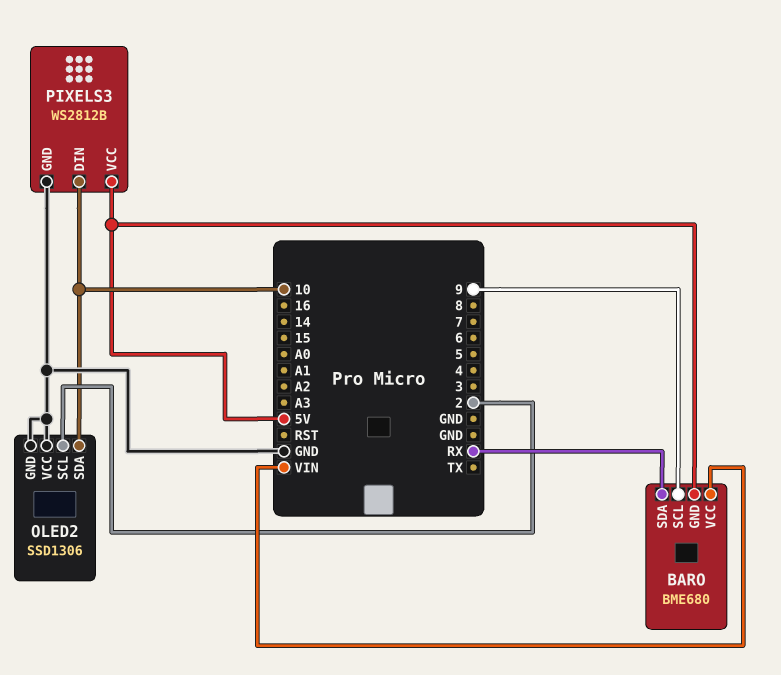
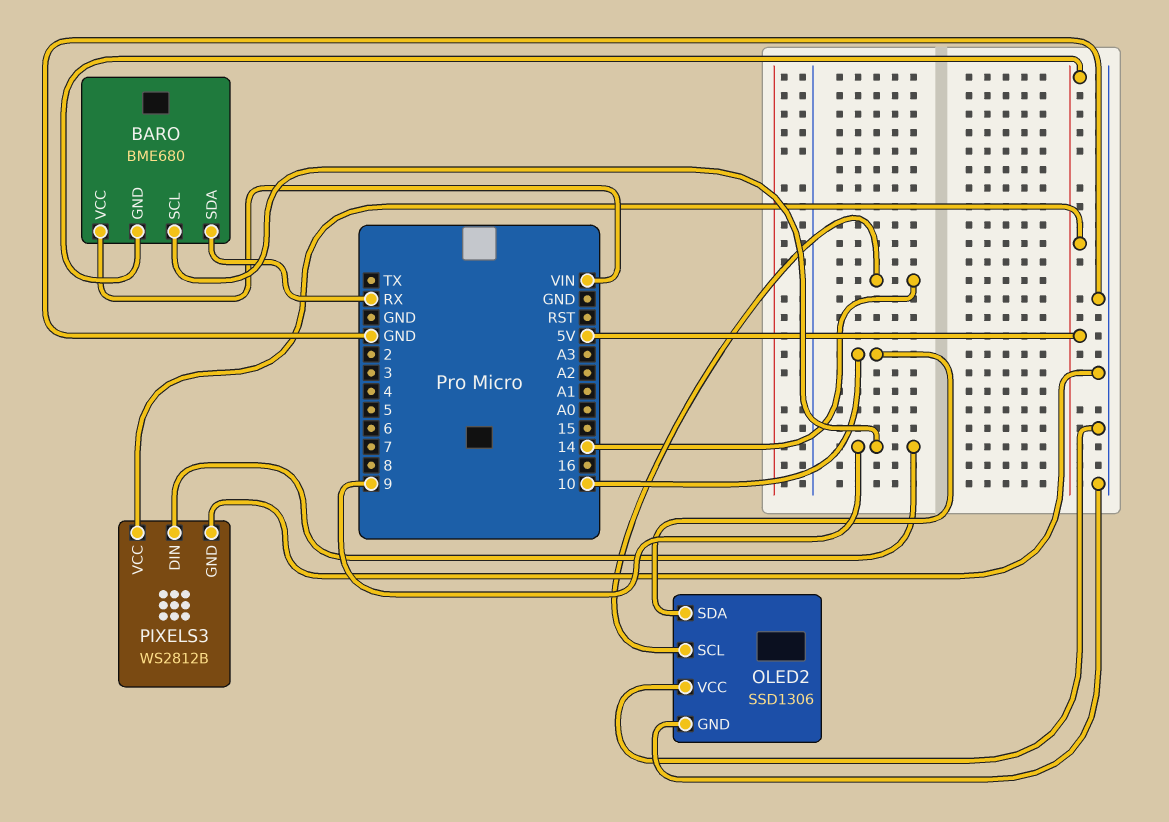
OLED2 pin SCL: 2 -> 14
PIXELS3 pin DIN: 10 -> 9

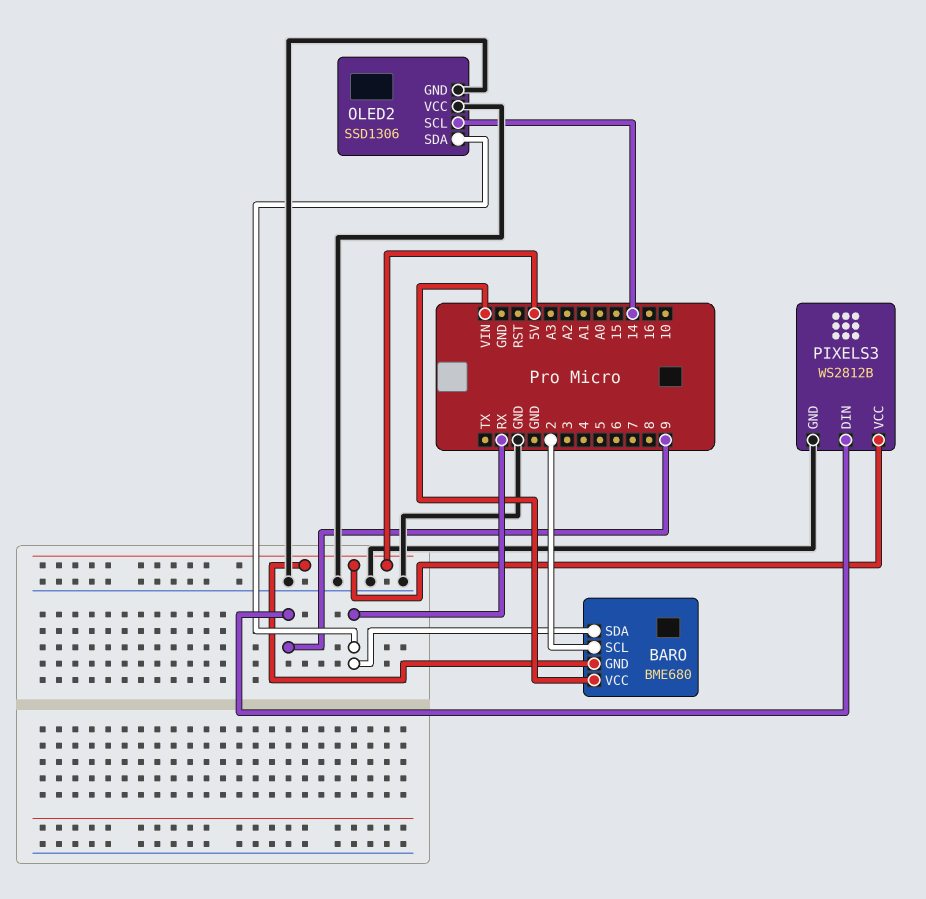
BARO pin SCL: 9 -> 2
OLED2 pin SDA: 10 -> RX

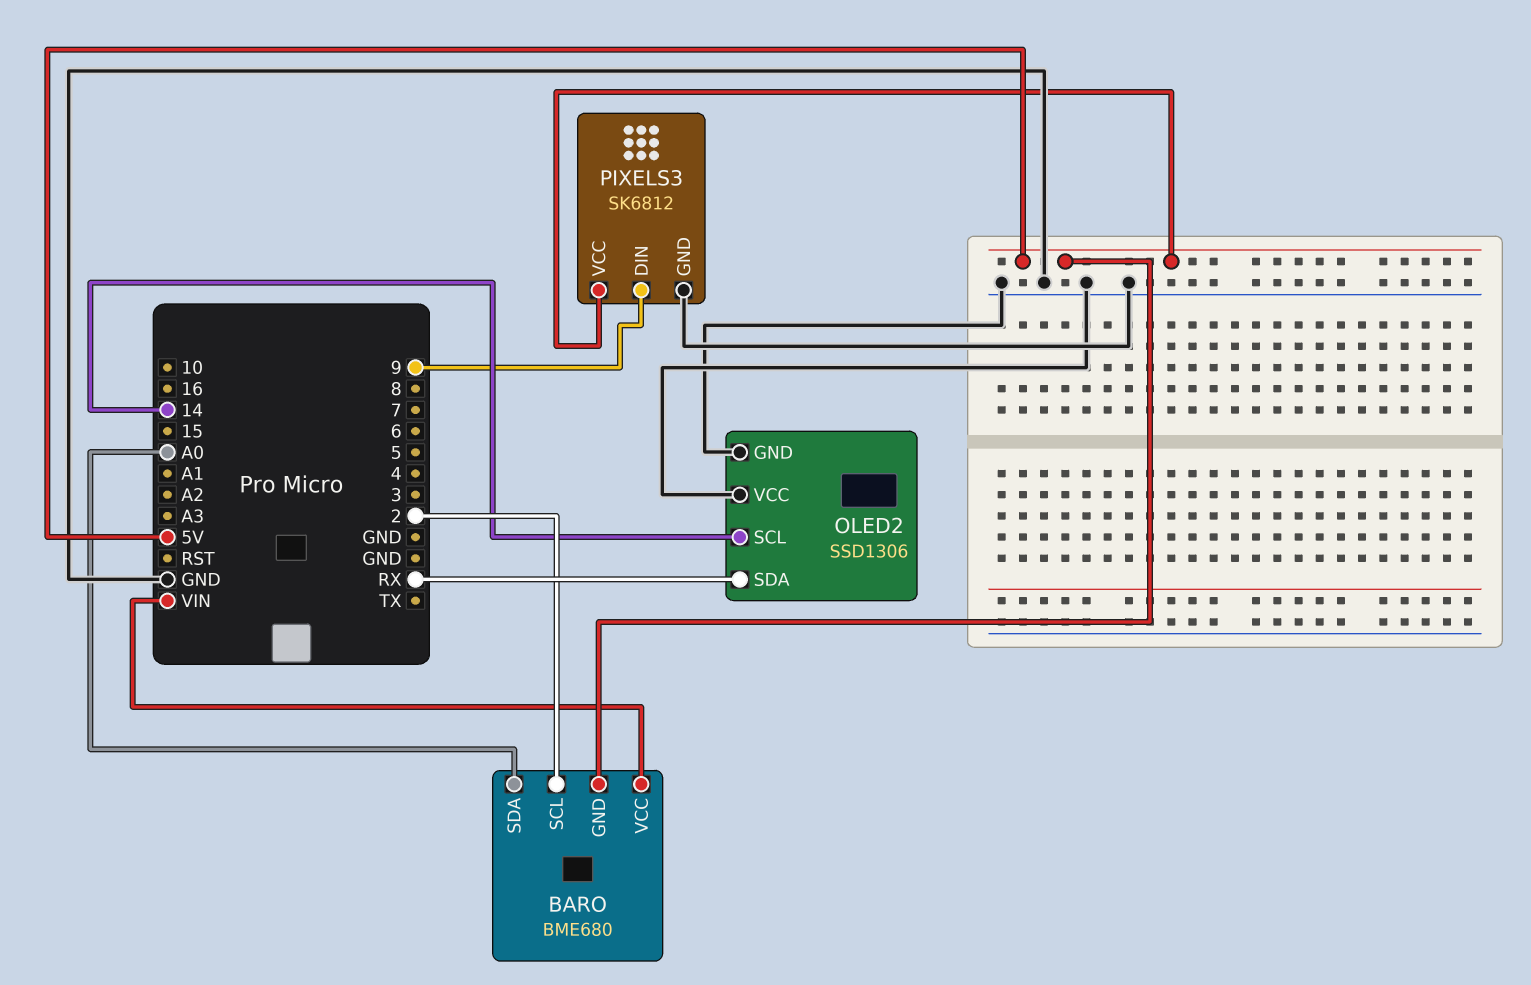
BARO pin SDA: RX -> A0
PIXELS3: WS2812B -> SK6812

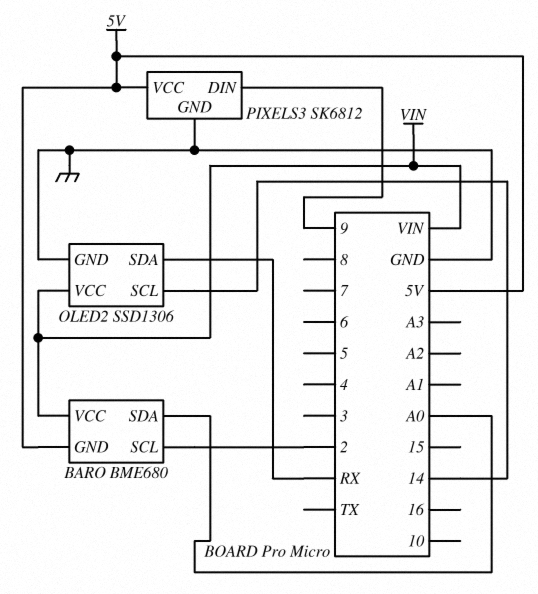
OLED2 pin VCC: GND -> VIN

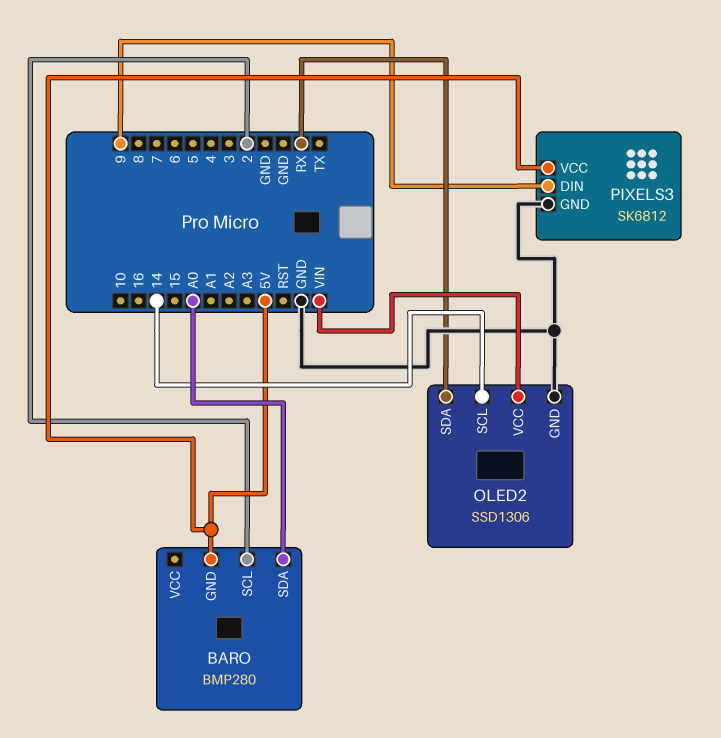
BARO: BME680 -> BMP280
BARO pin VCC: VIN -> none

